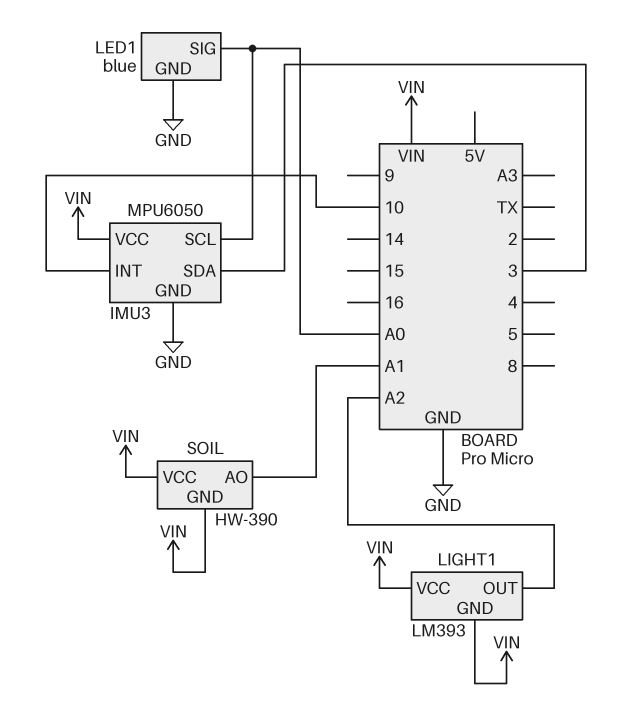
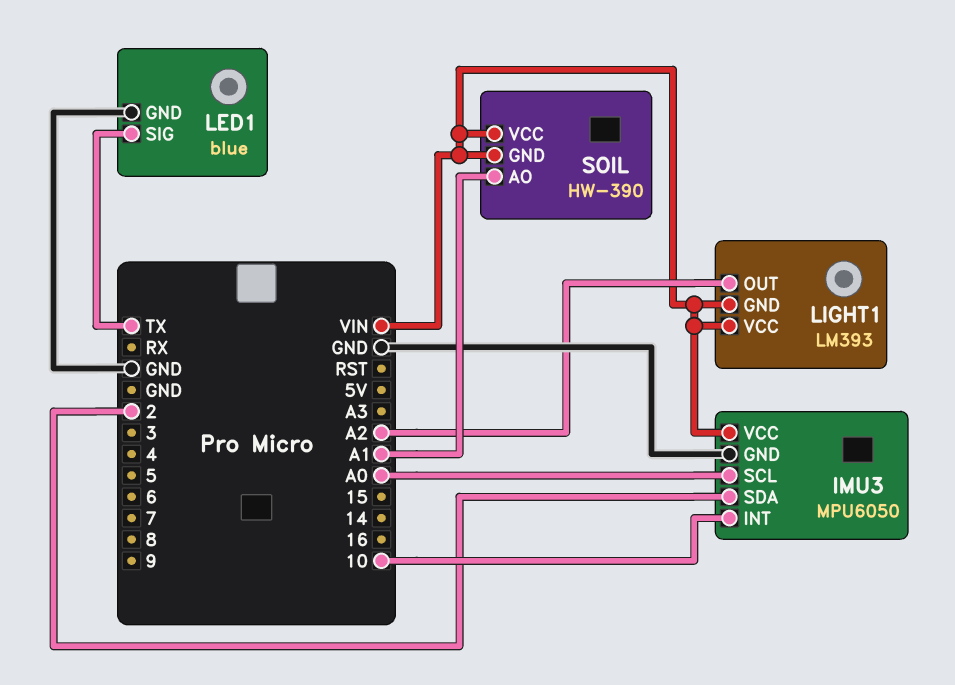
IMU3 pin SDA: 3 -> 2
LED1 pin SIG: A0 -> TX

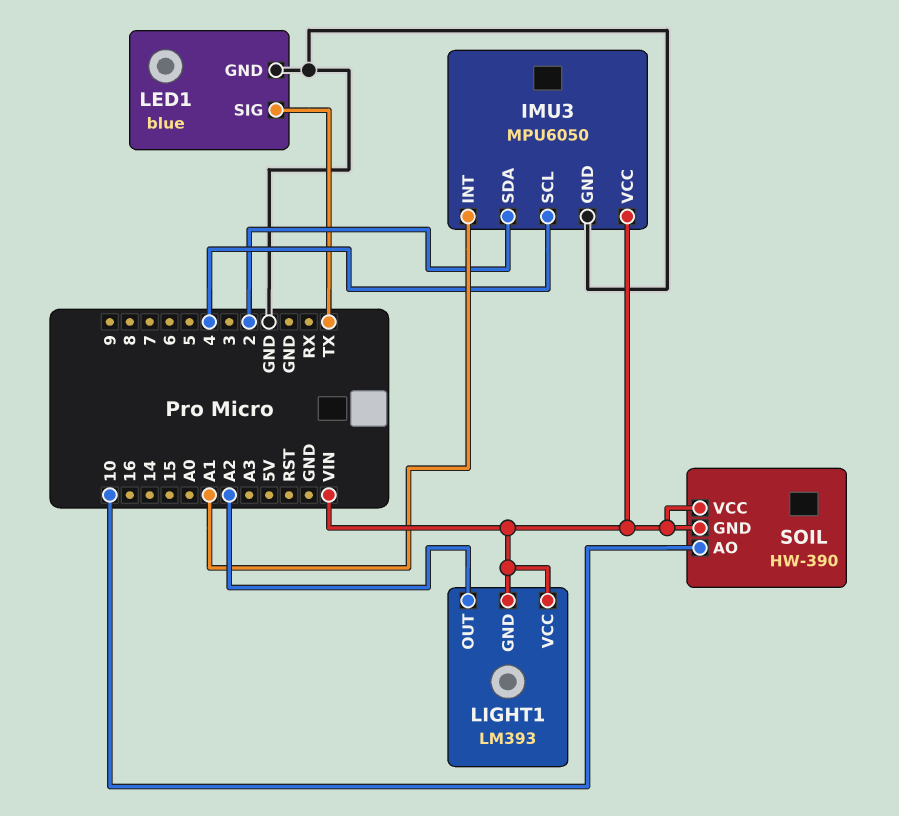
IMU3 pin INT: 10 -> A1
IMU3 pin SCL: A0 -> 4
SOIL pin AO: A1 -> 10

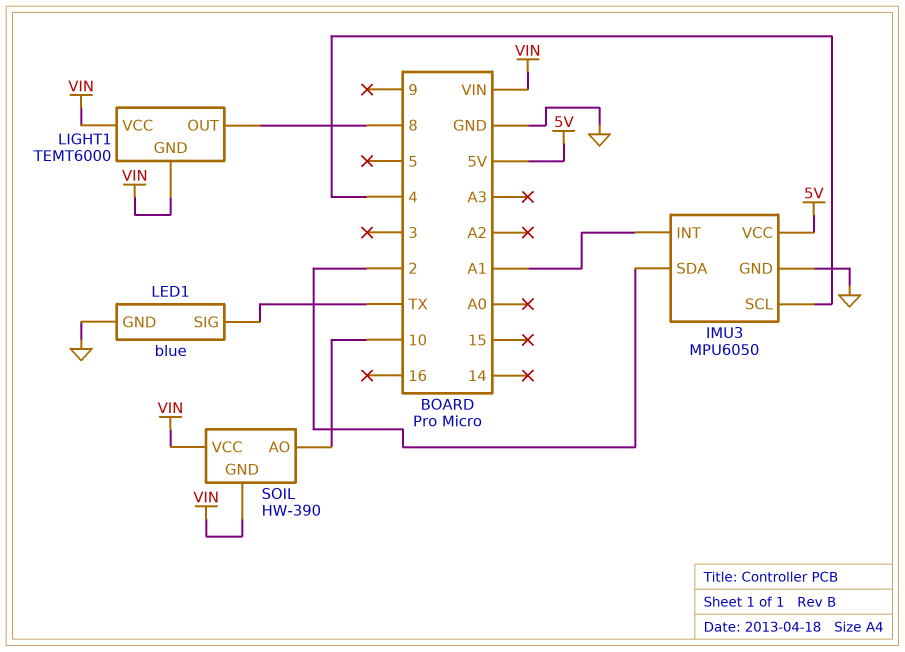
IMU3 pin VCC: VIN -> 5V
LIGHT1: LM393 -> TEMT6000
LIGHT1 pin OUT: A2 -> 8

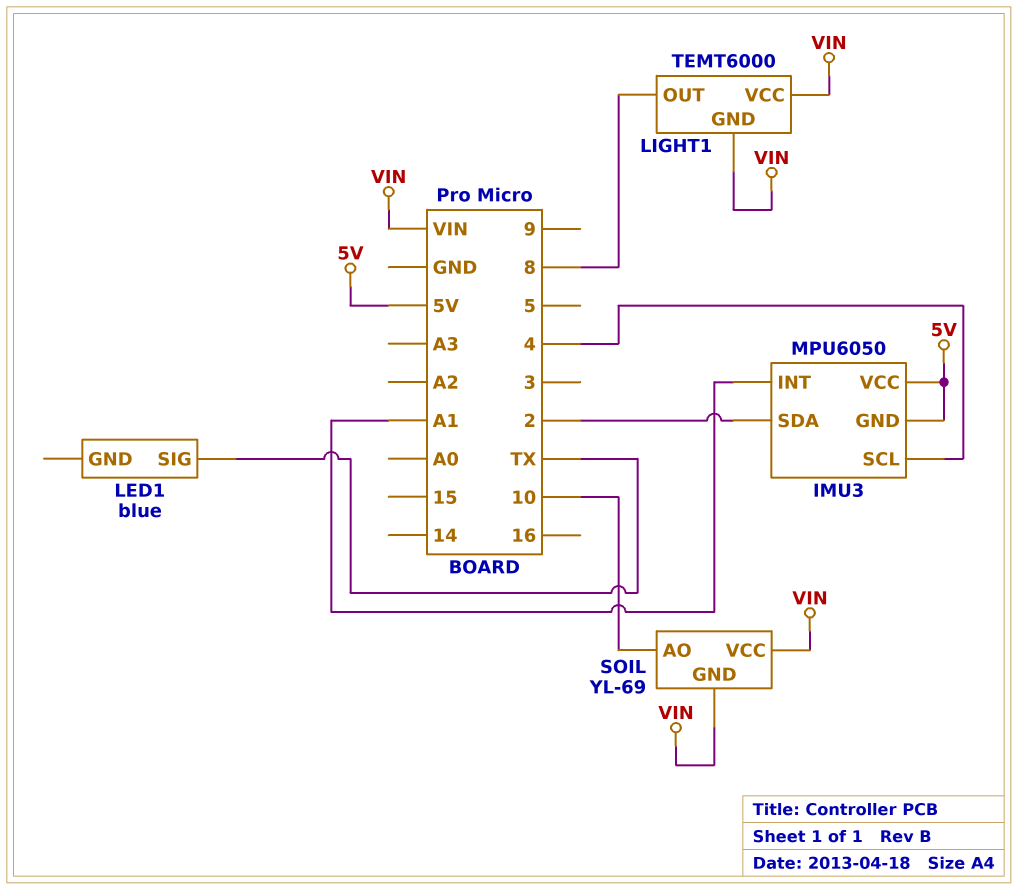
IMU3 pin GND: GND -> 5V
LED1 pin GND: GND -> none
SOIL: HW-390 -> YL-69

